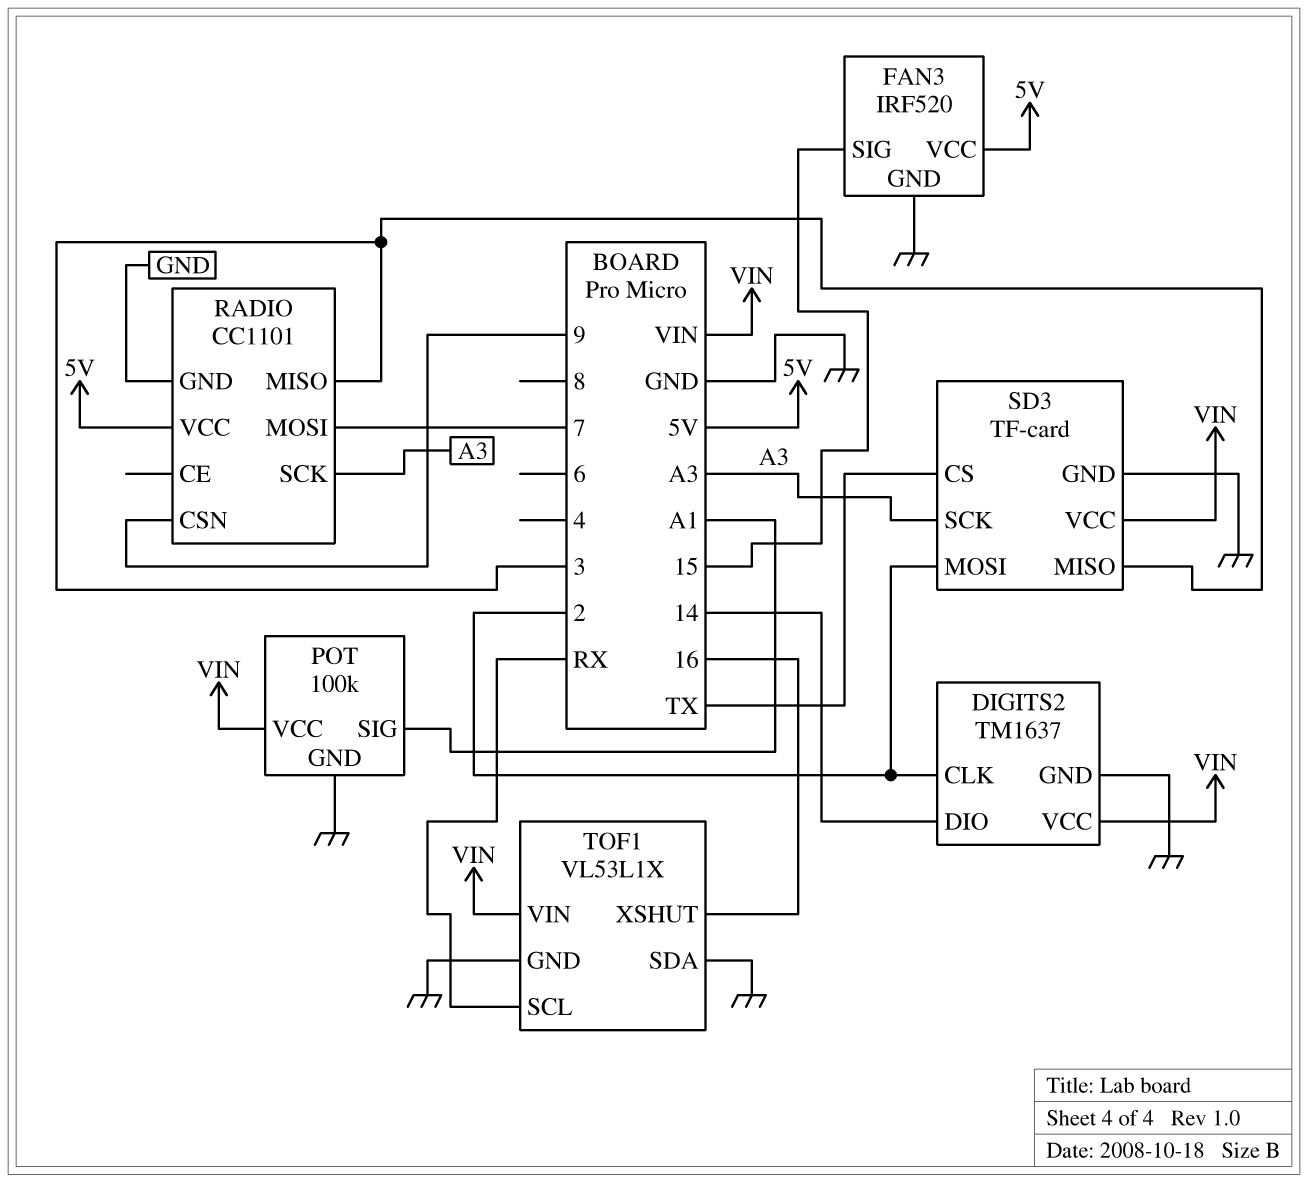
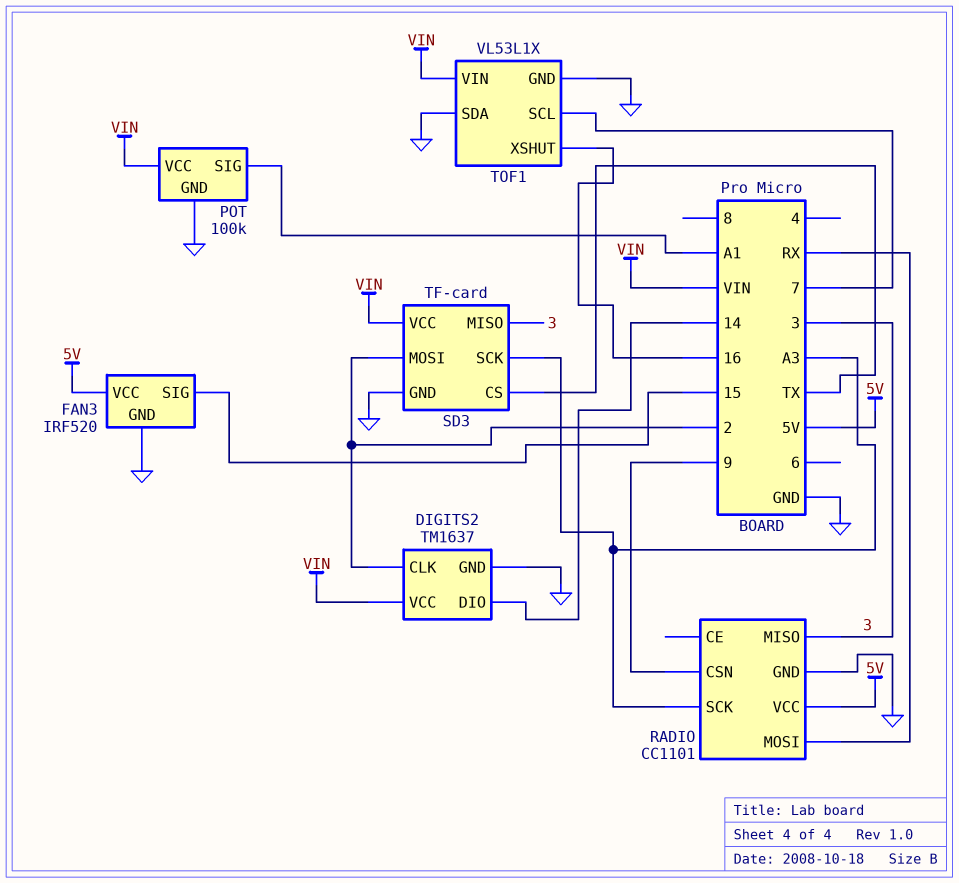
RADIO pin MOSI: 7 -> RX
TOF1 pin SCL: RX -> 7

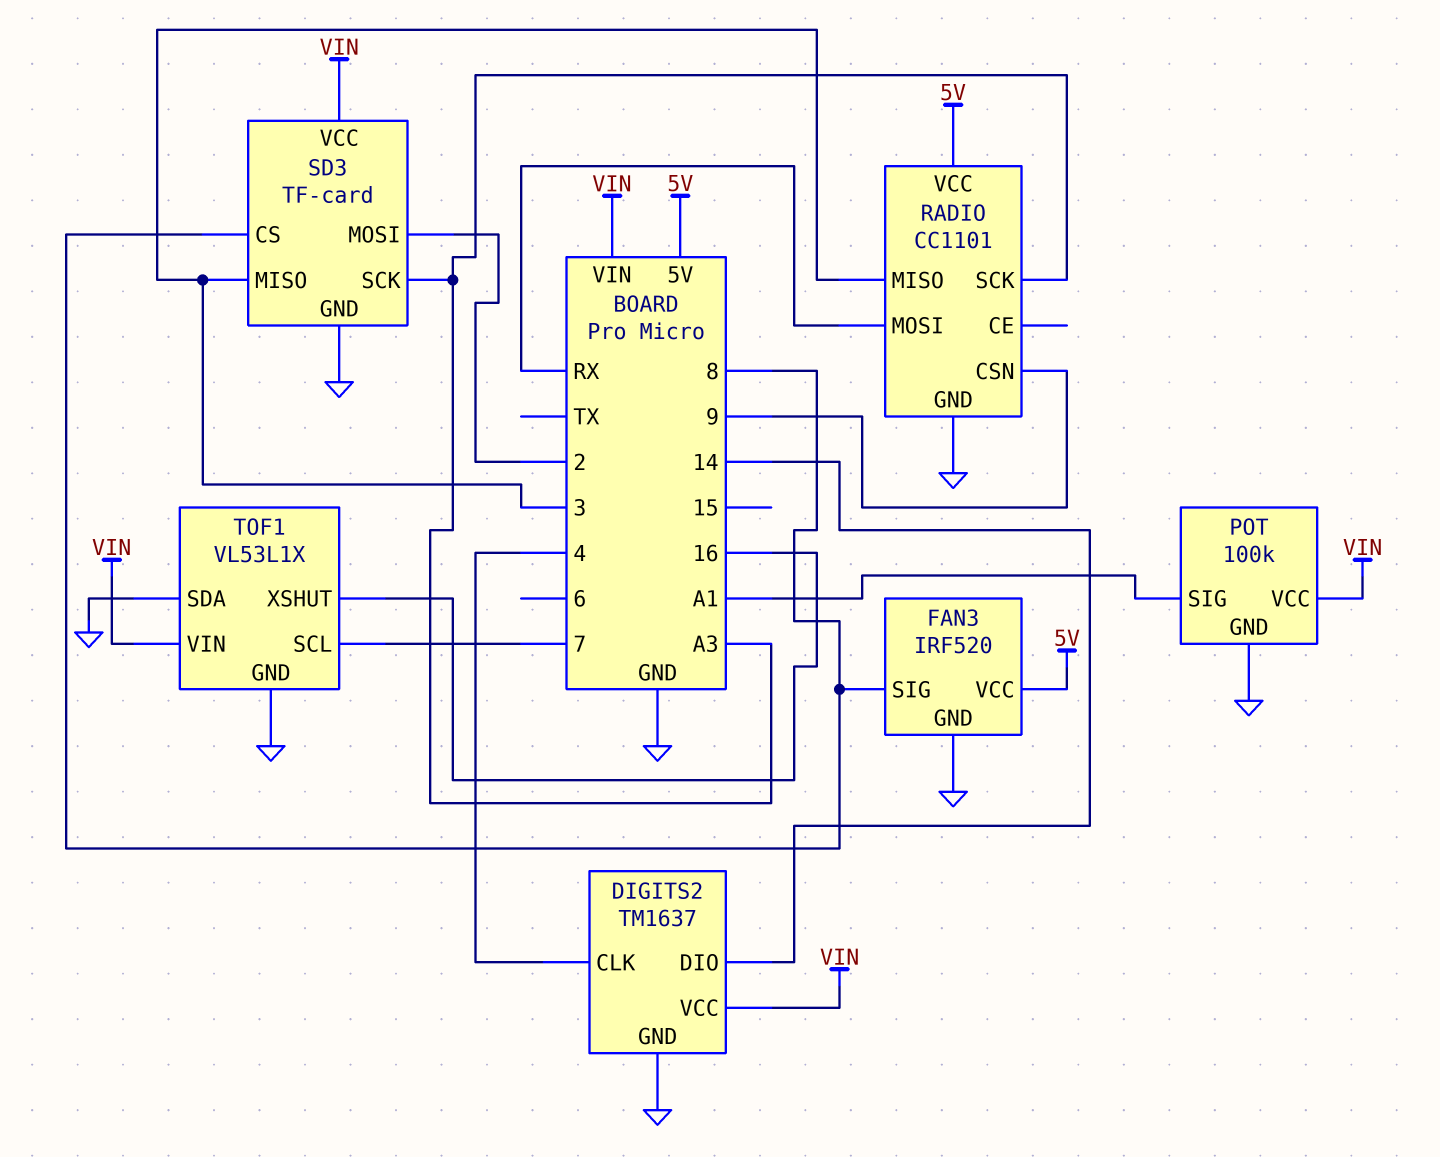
DIGITS2 pin CLK: 2 -> 4
FAN3 pin SIG: 15 -> 8
SD3 pin CS: TX -> 8

